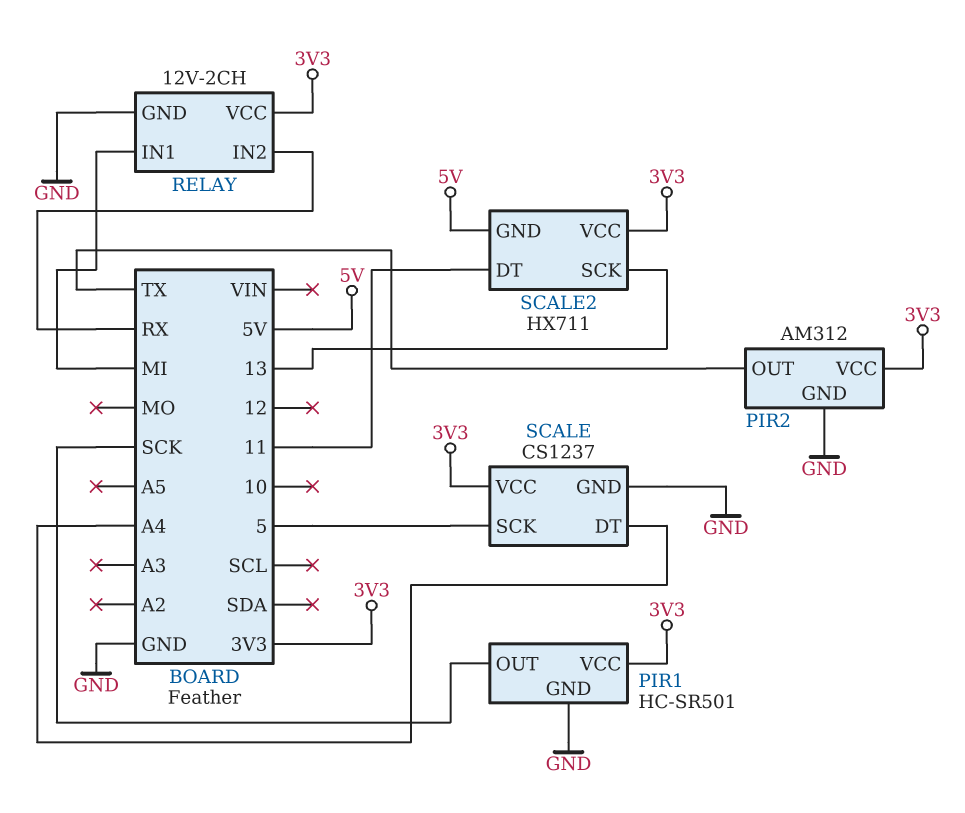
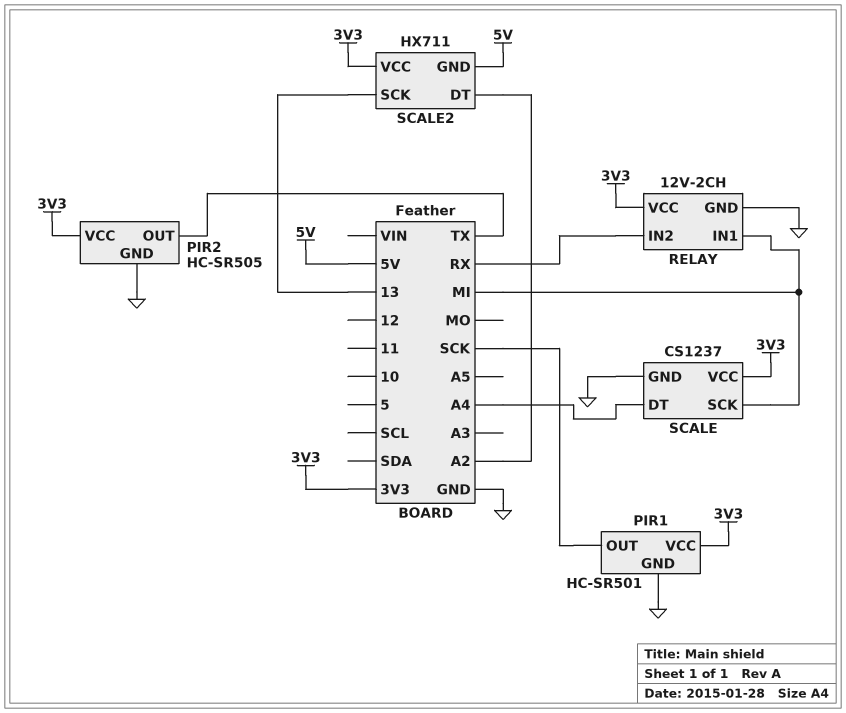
PIR2: AM312 -> HC-SR505
SCALE pin SCK: 5 -> MI
SCALE2 pin DT: 11 -> A2

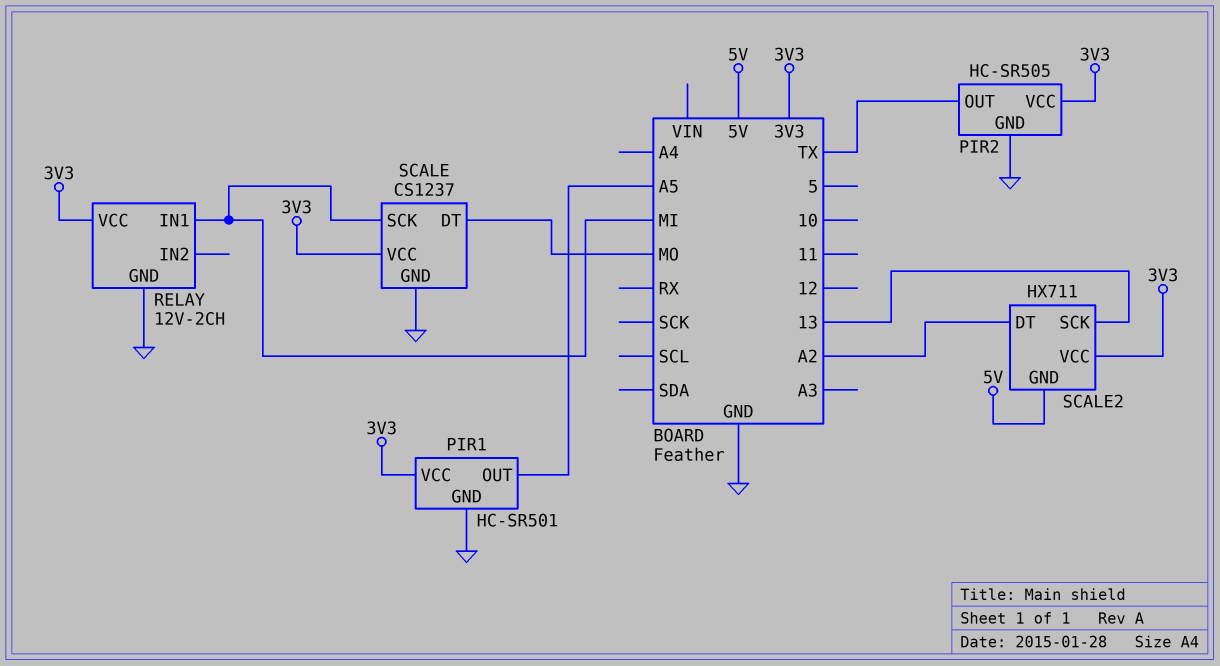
PIR1 pin OUT: SCK -> A5
RELAY pin IN2: RX -> none
SCALE pin DT: A4 -> MO

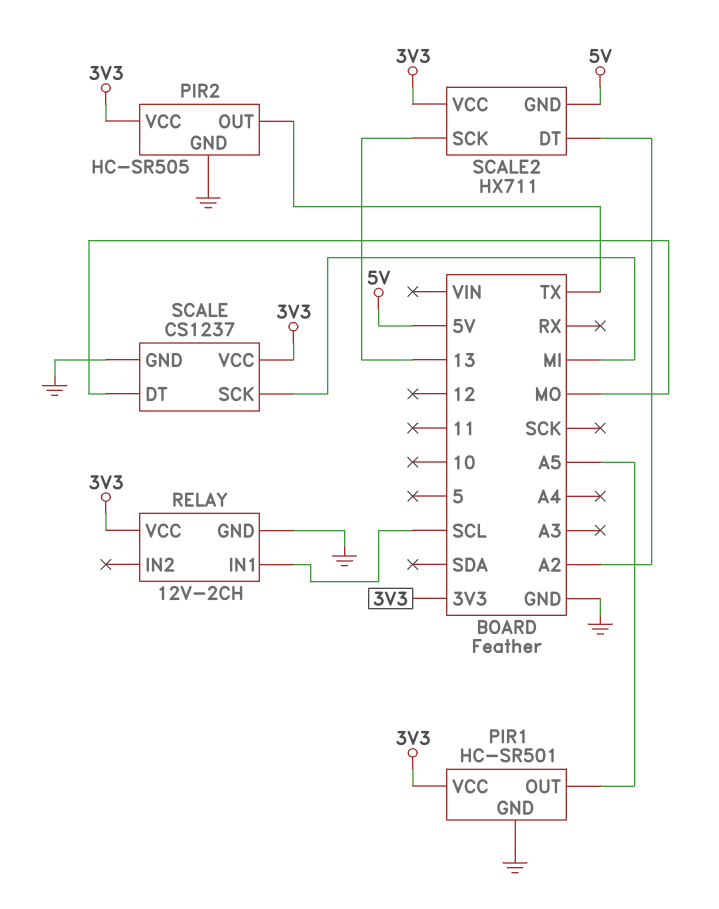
RELAY pin IN1: MI -> SCL

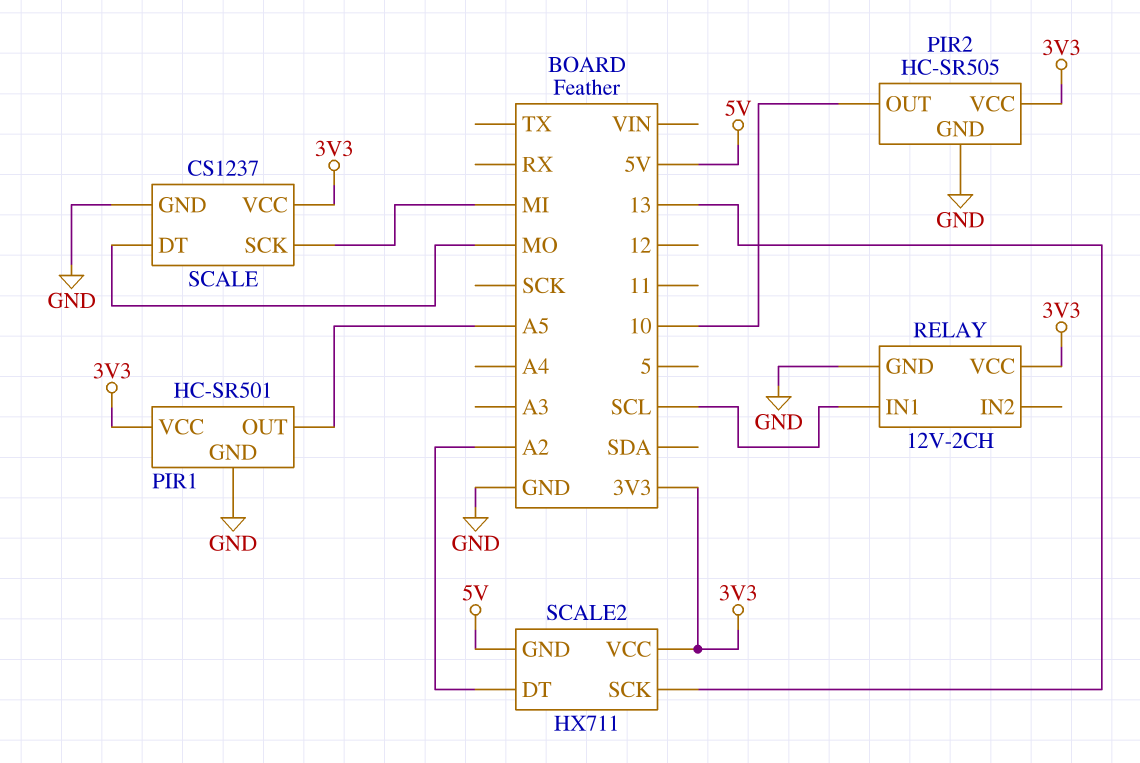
PIR2 pin OUT: TX -> 10

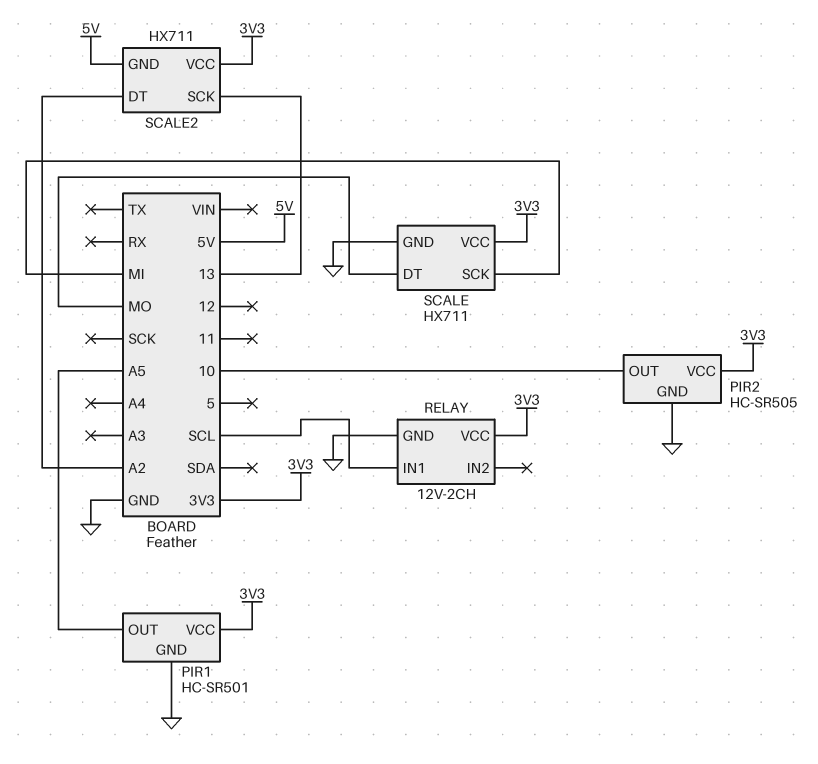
SCALE: CS1237 -> HX711

